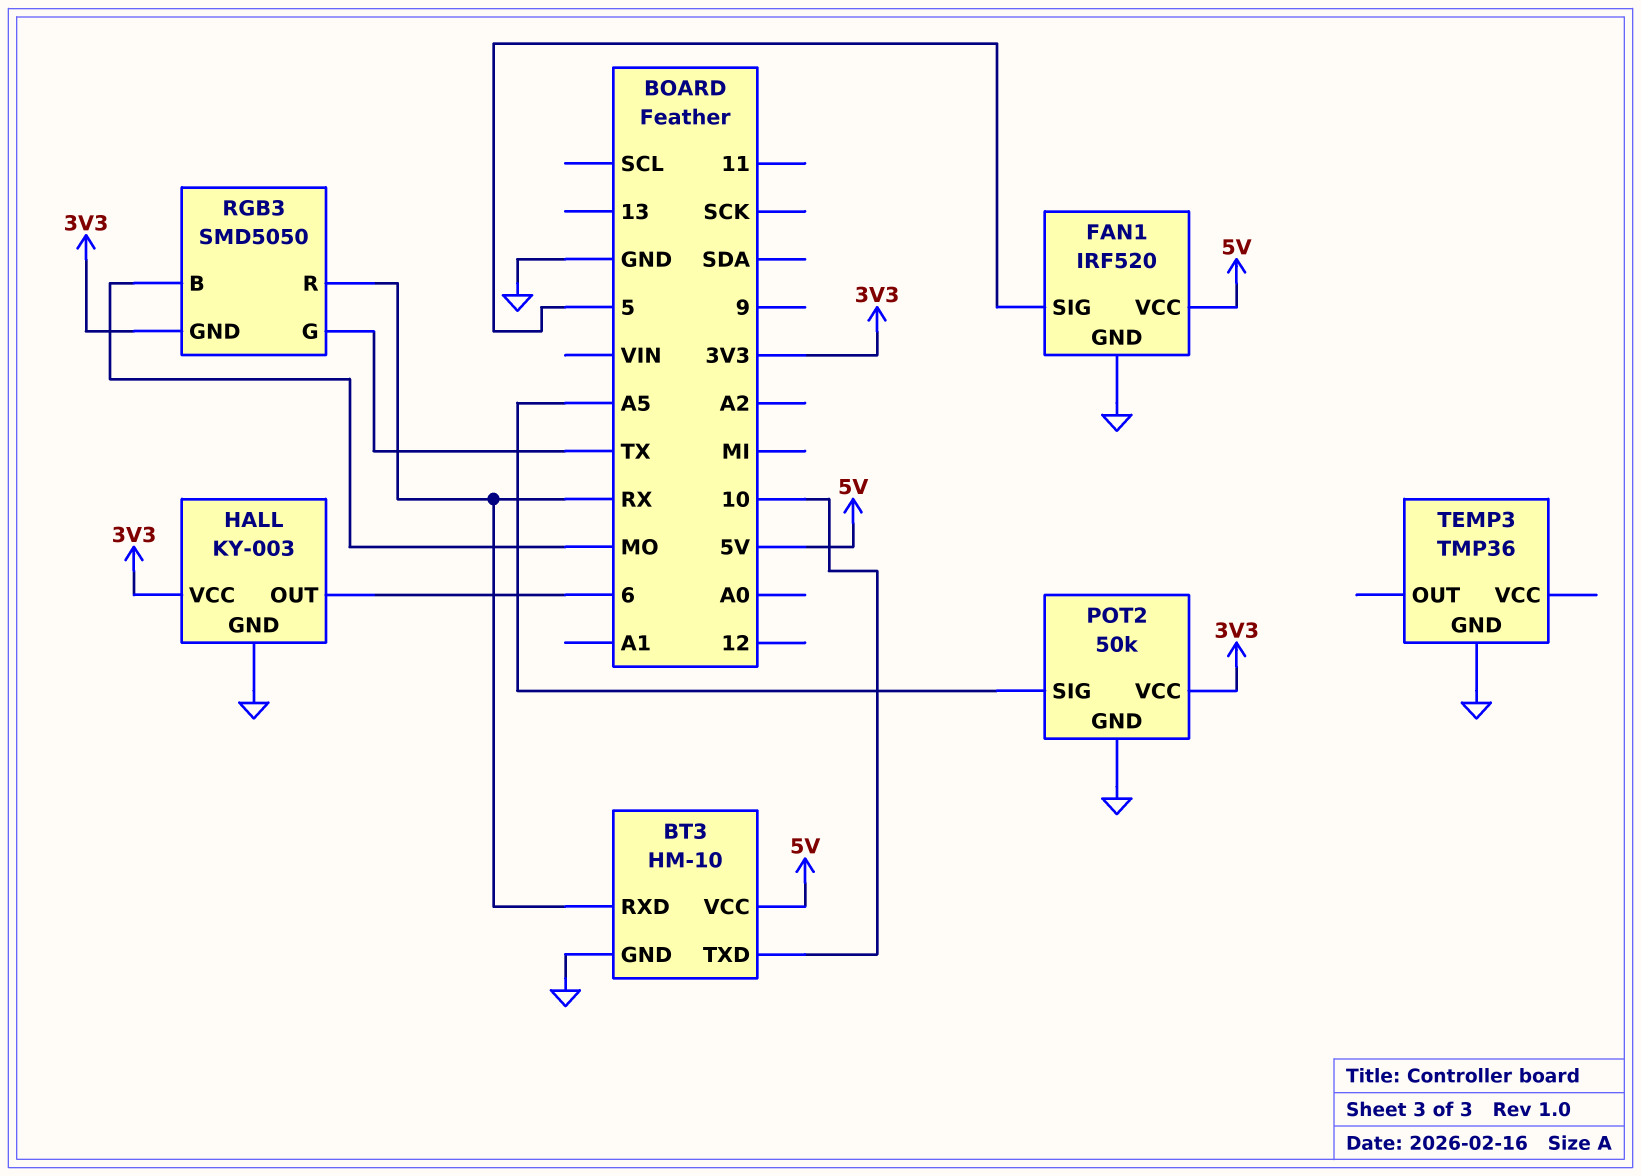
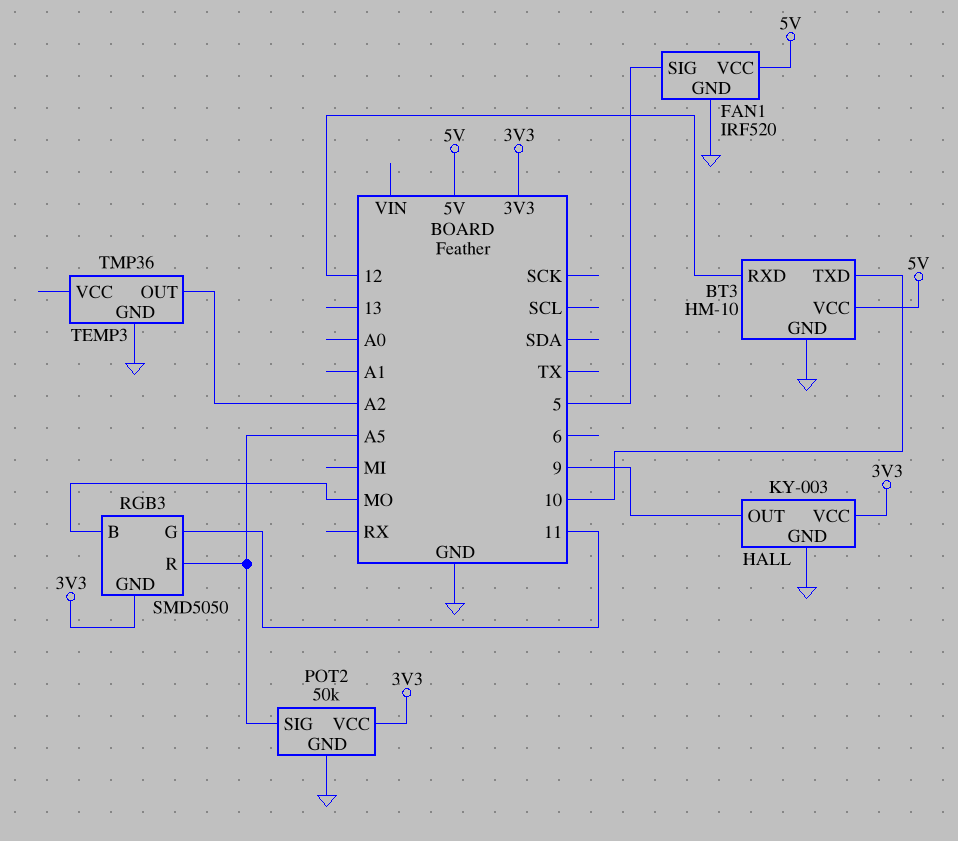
BT3 pin RXD: RX -> 12
HALL pin OUT: 6 -> 9
RGB3 pin G: TX -> 11
RGB3 pin R: RX -> A5
TEMP3 pin OUT: none -> A2

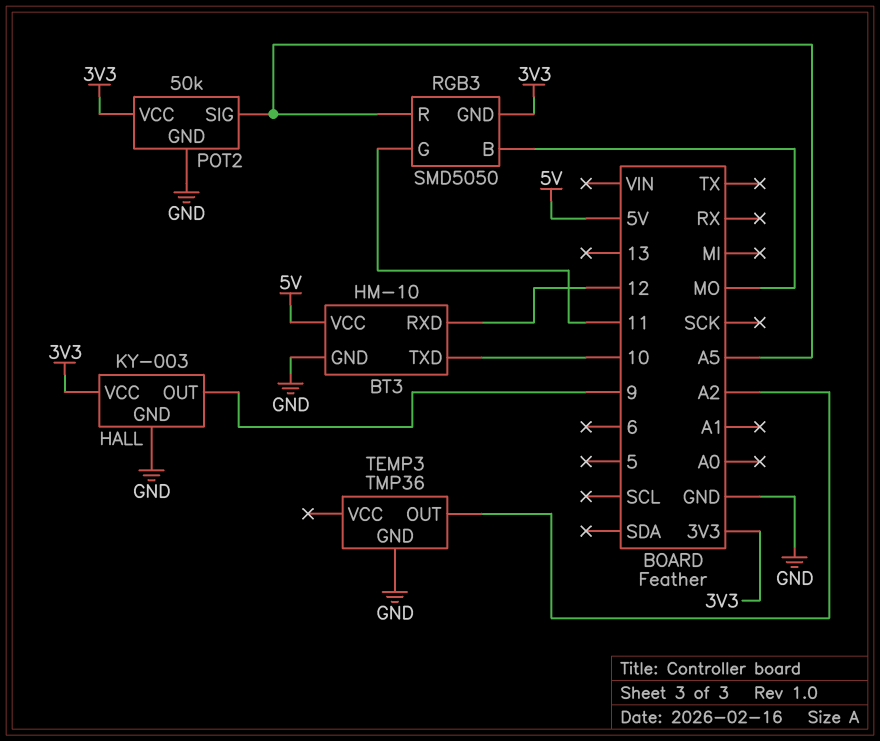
FAN1: IRF520 -> none
FAN1 pin GND: GND -> none
FAN1 pin SIG: 5 -> none
FAN1 pin VCC: 5V -> none

